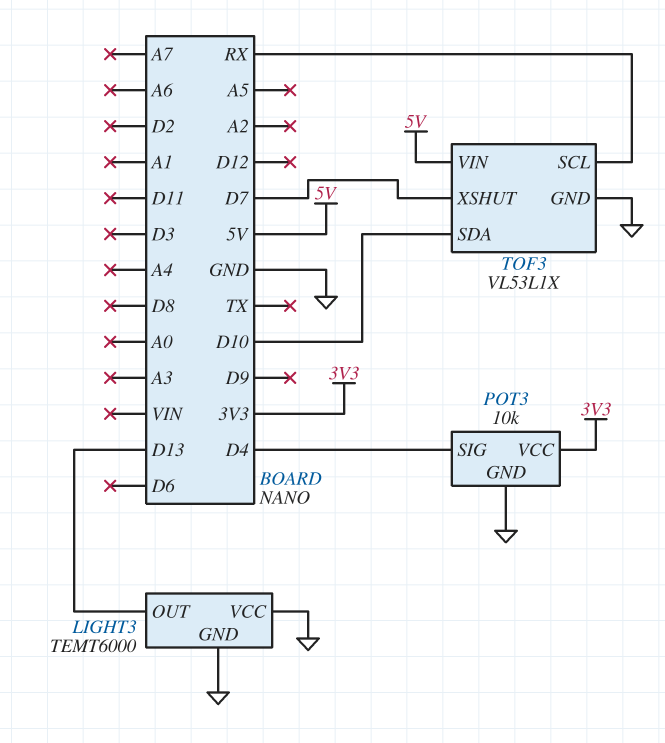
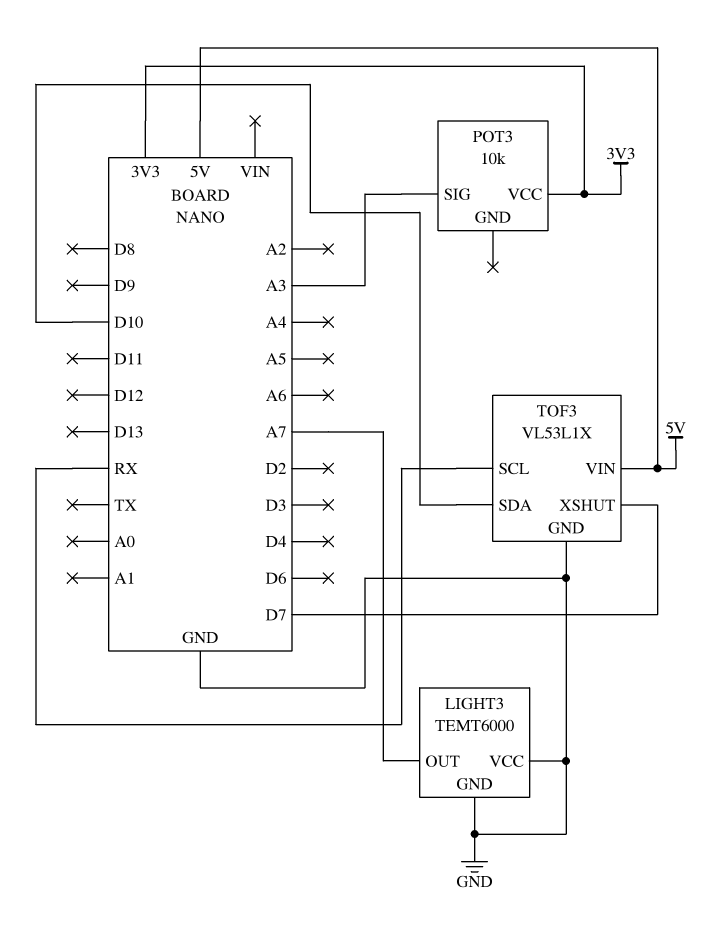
LIGHT3 pin OUT: D13 -> A7
POT3 pin GND: GND -> none
POT3 pin SIG: D4 -> A3

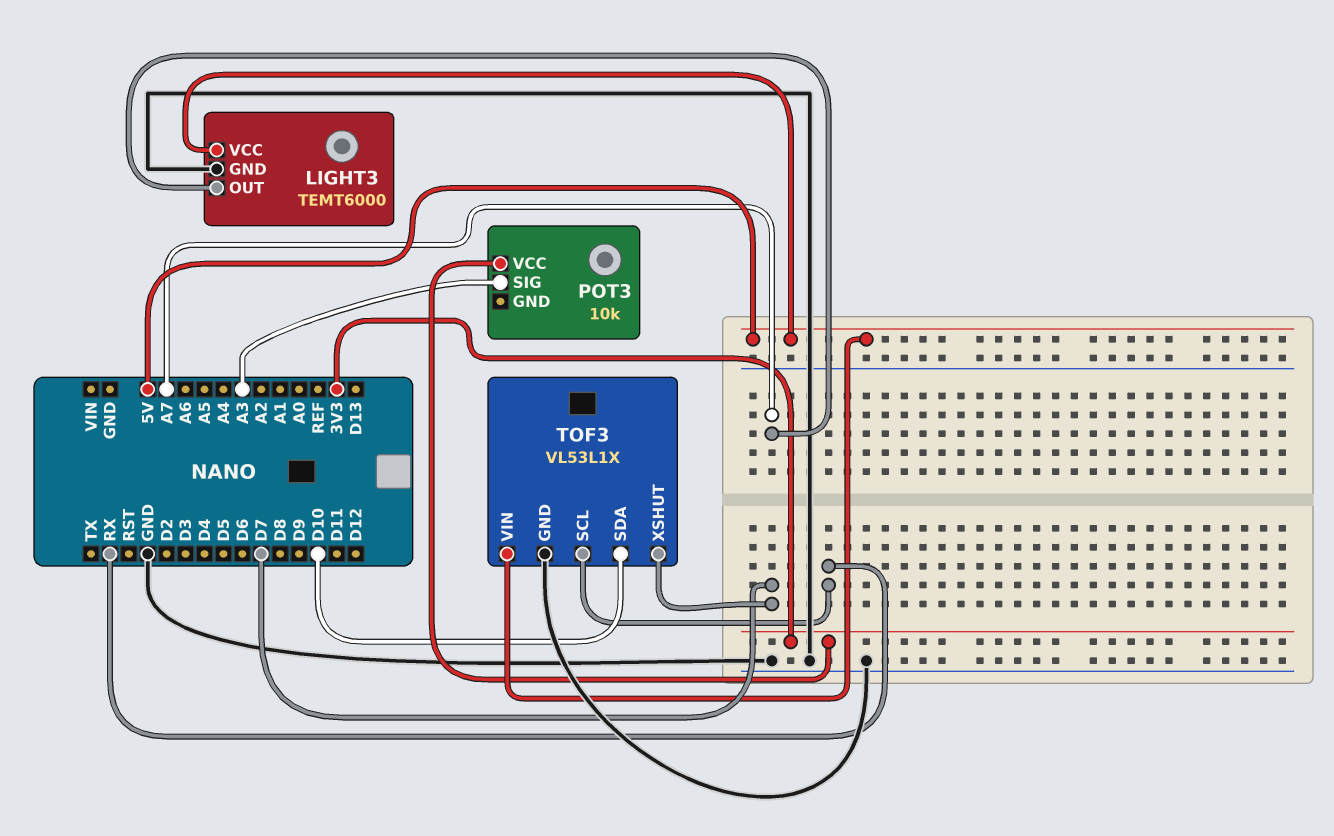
LIGHT3 pin VCC: GND -> 5V

